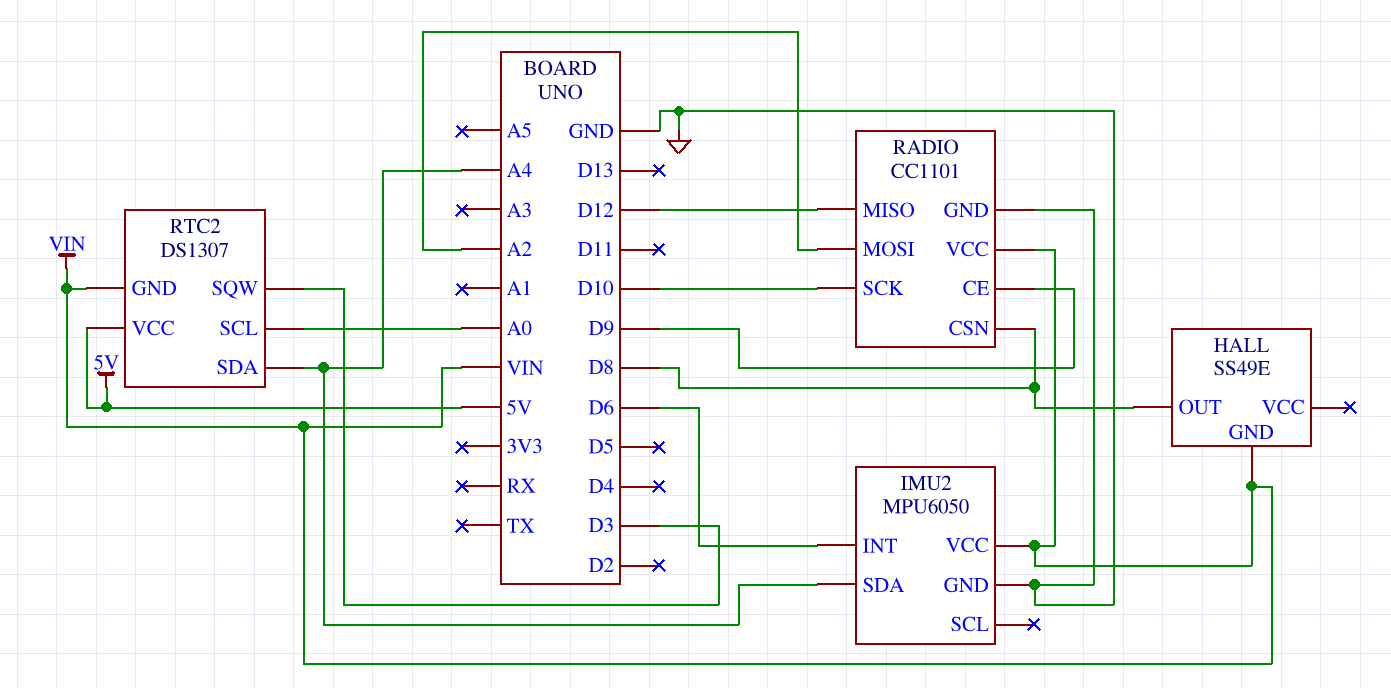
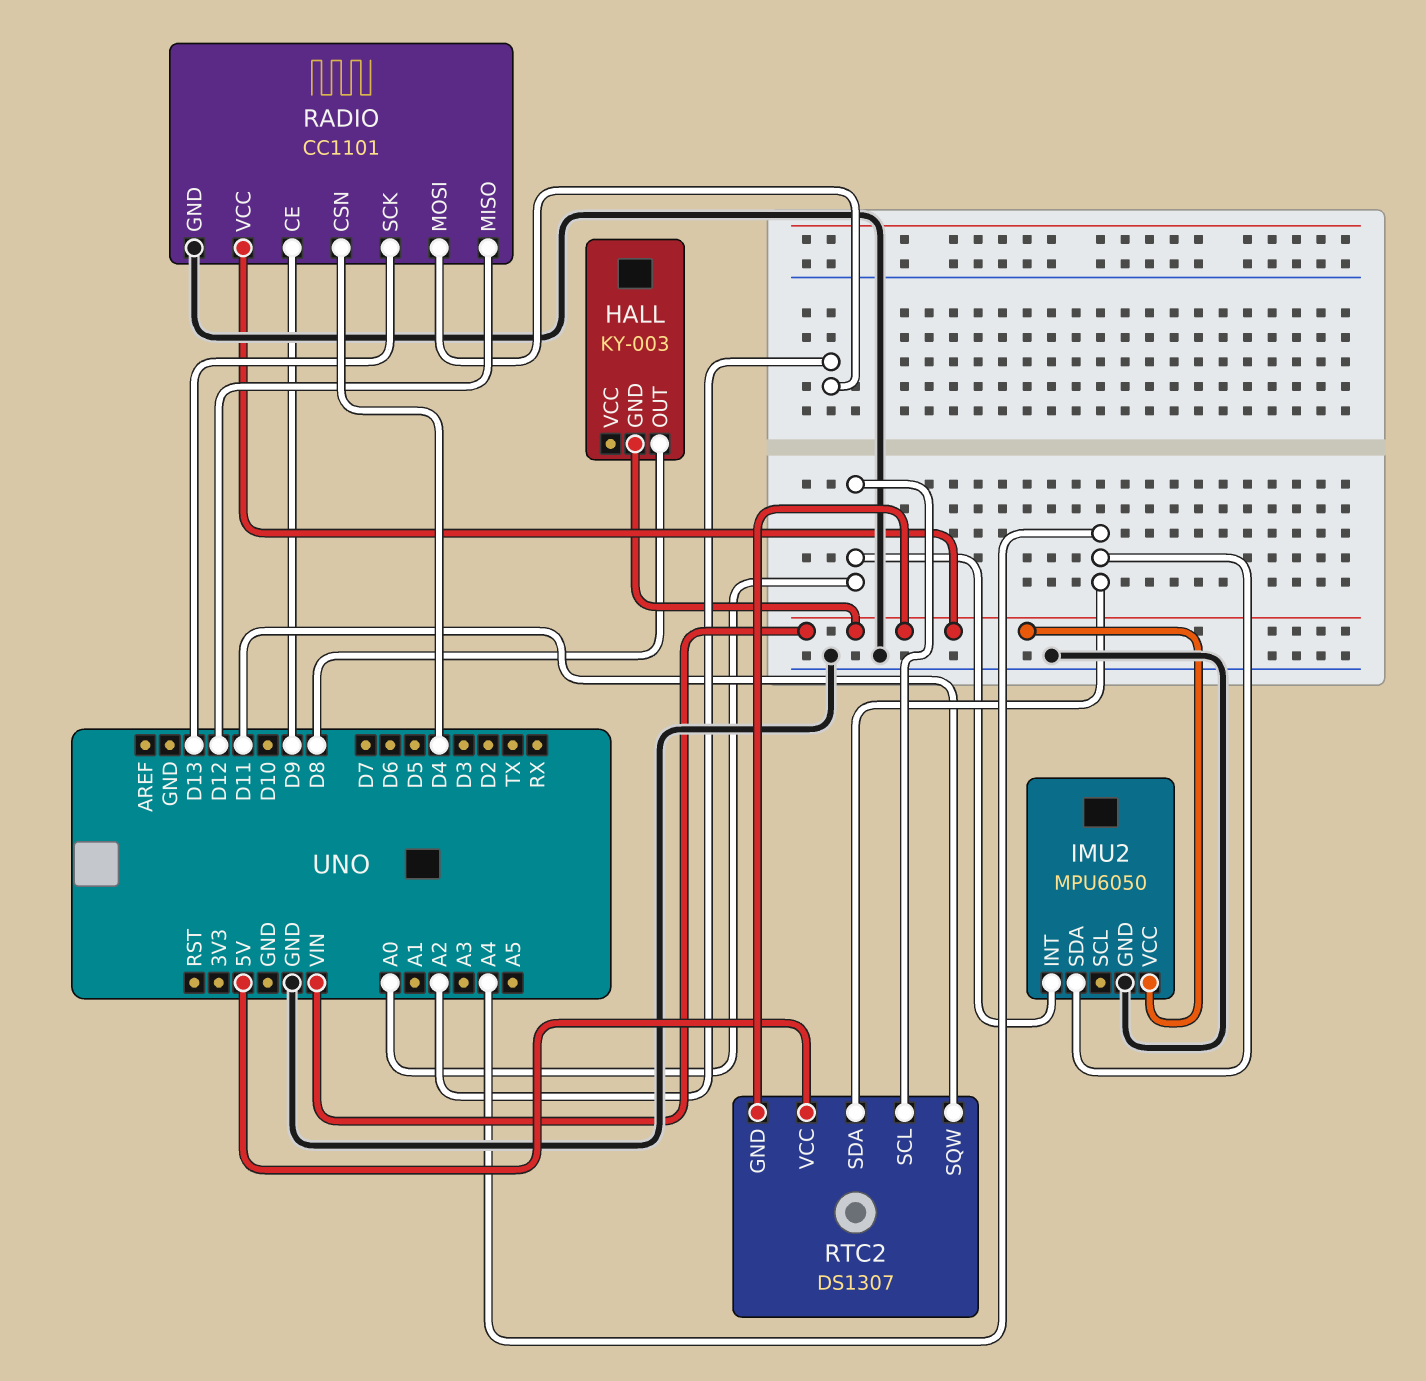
HALL: SS49E -> KY-003
IMU2 pin INT: D6 -> A0
RADIO pin CSN: D8 -> D4
RADIO pin SCK: D10 -> D13
RTC2 pin SQW: D3 -> D11

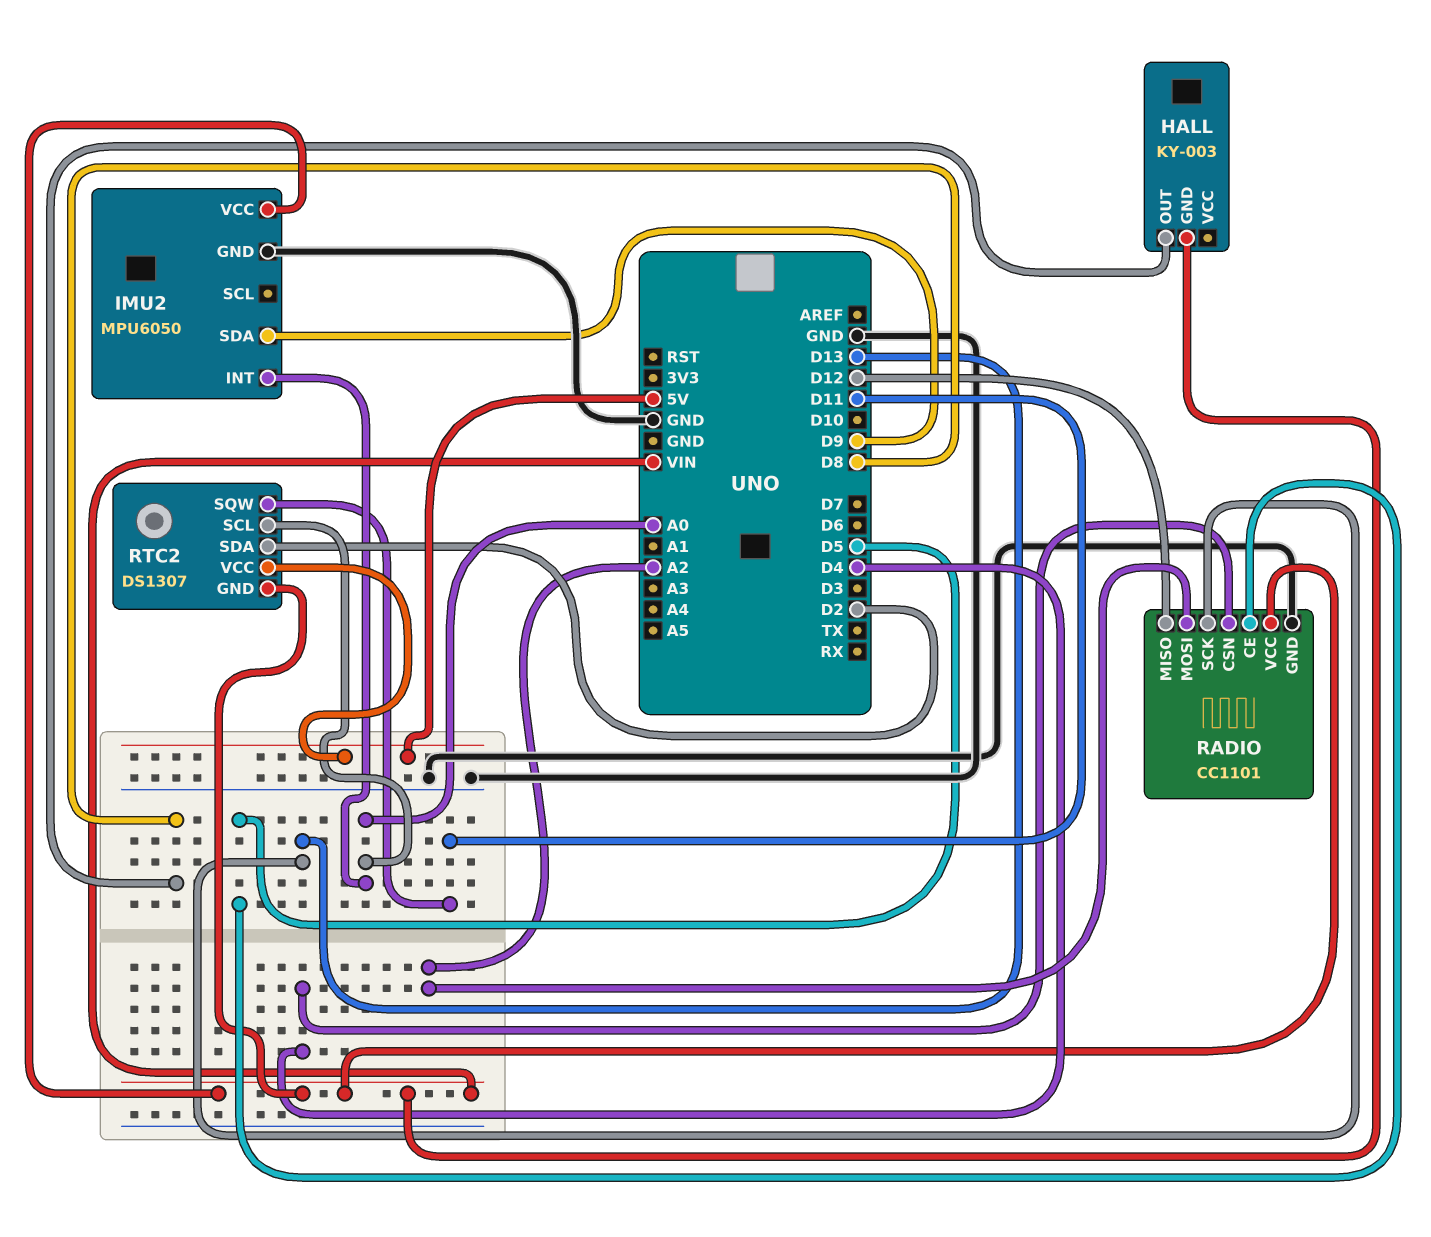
IMU2 pin SDA: A4 -> D9
RADIO pin CE: D9 -> D5
RTC2 pin SDA: A4 -> D2

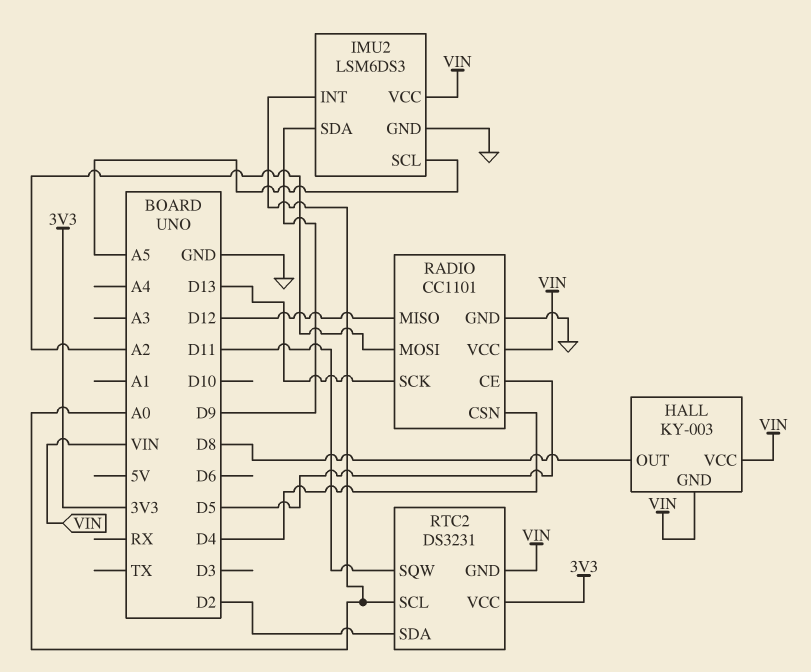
HALL pin VCC: none -> VIN
IMU2: MPU6050 -> LSM6DS3
IMU2 pin SCL: none -> A5
RTC2: DS1307 -> DS3231
RTC2 pin VCC: 5V -> 3V3

